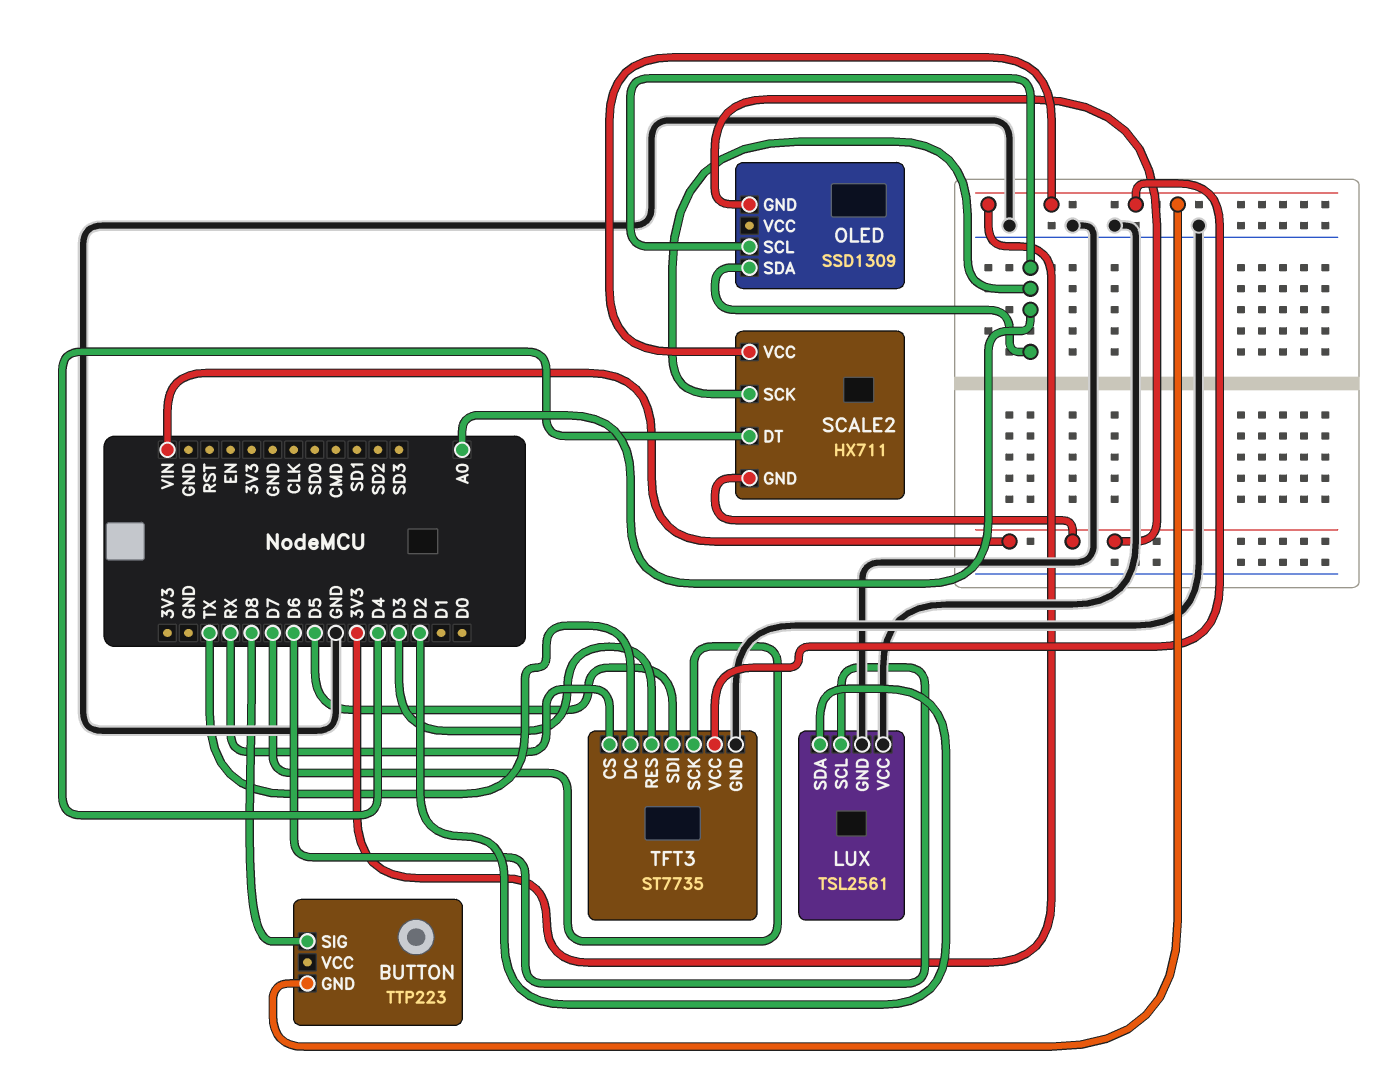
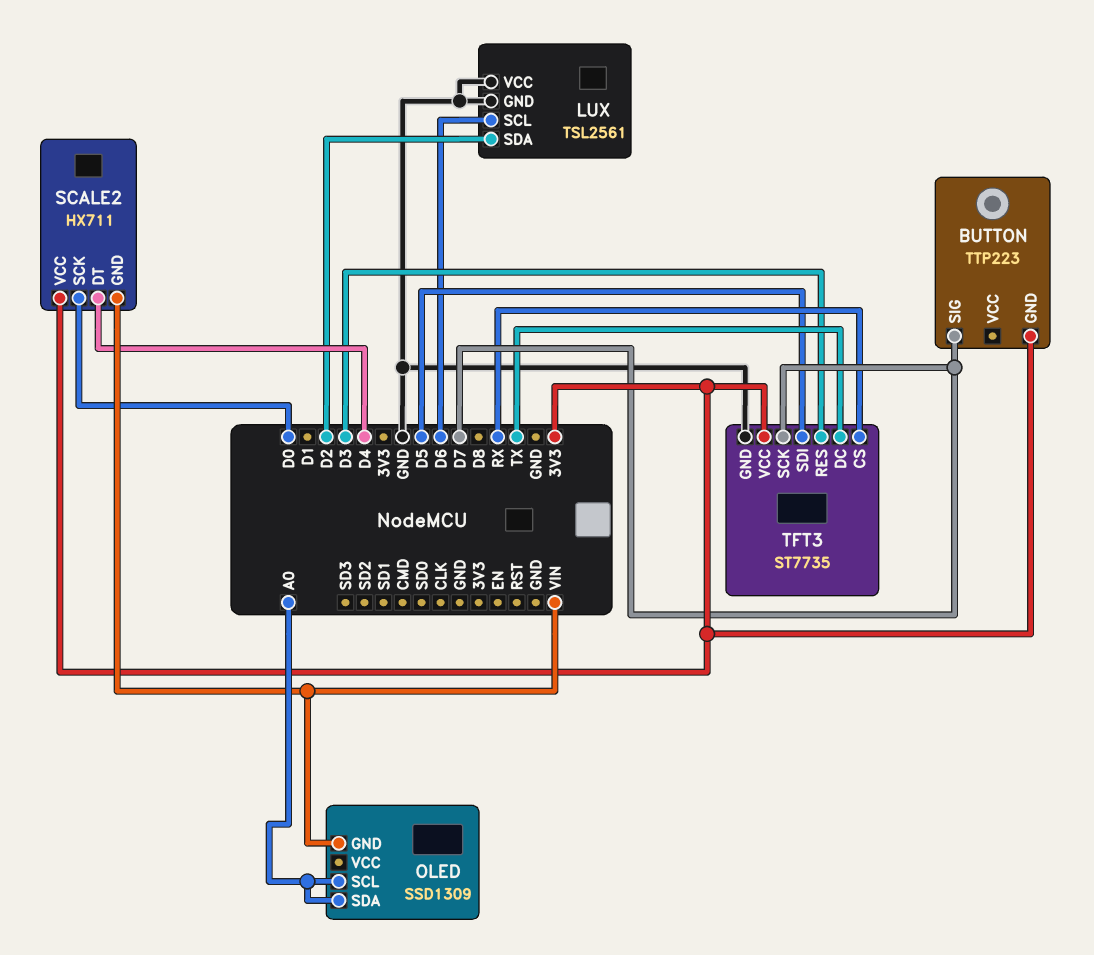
BUTTON pin SIG: D8 -> D7
SCALE2 pin SCK: A0 -> D0

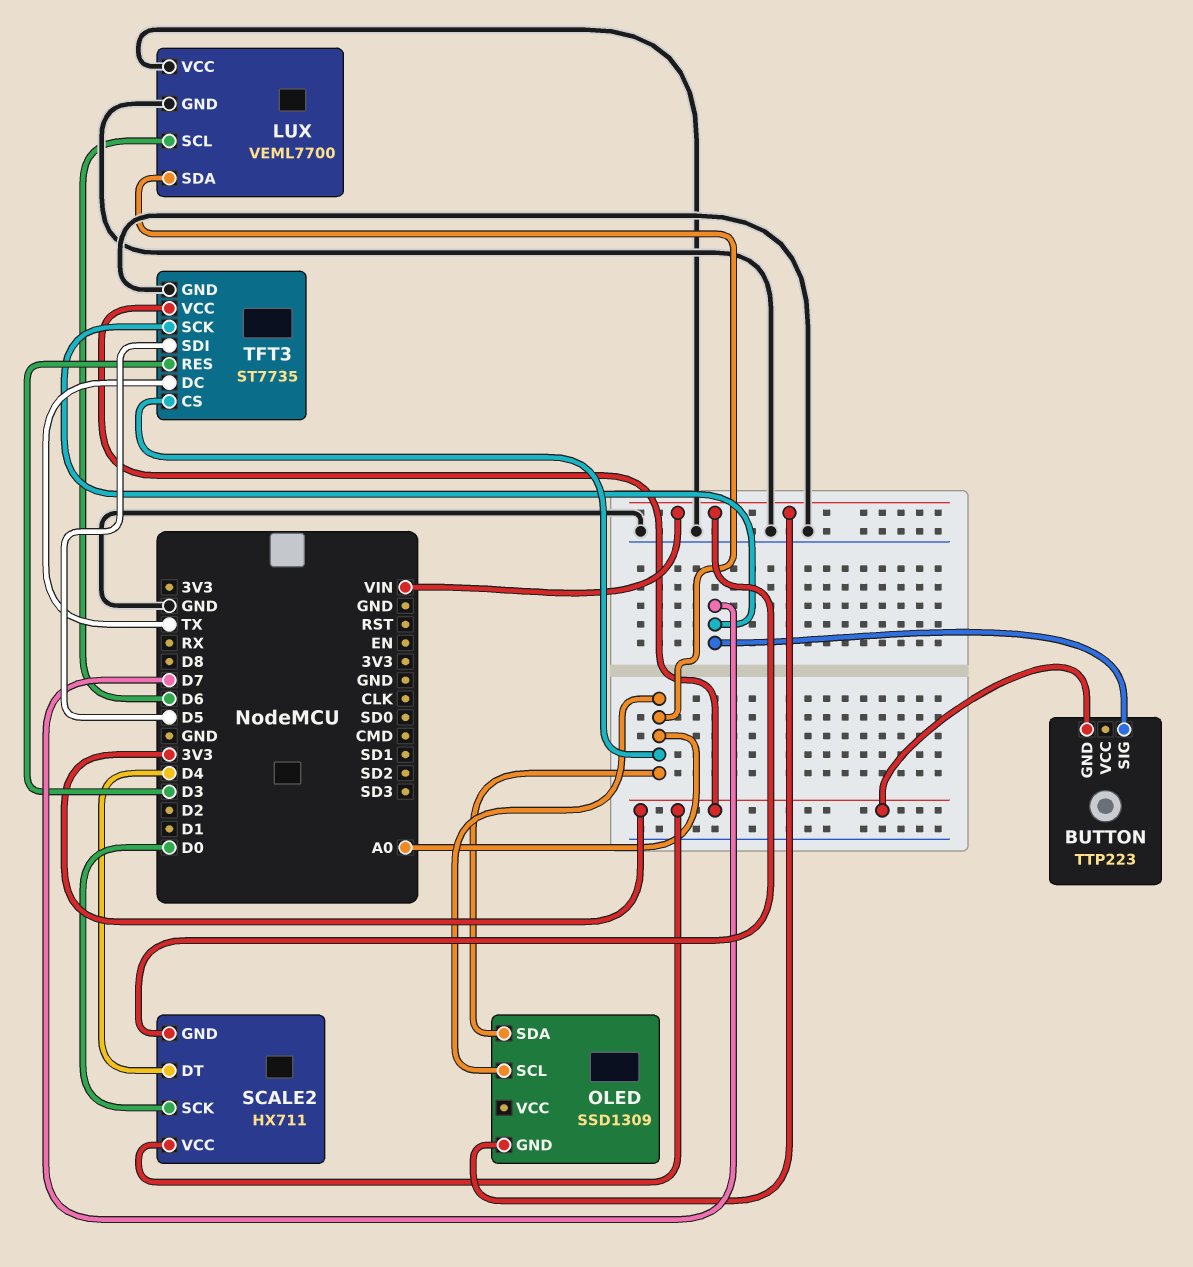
LUX: TSL2561 -> VEML7700
LUX pin SDA: D2 -> A0
TFT3 pin CS: RX -> A0

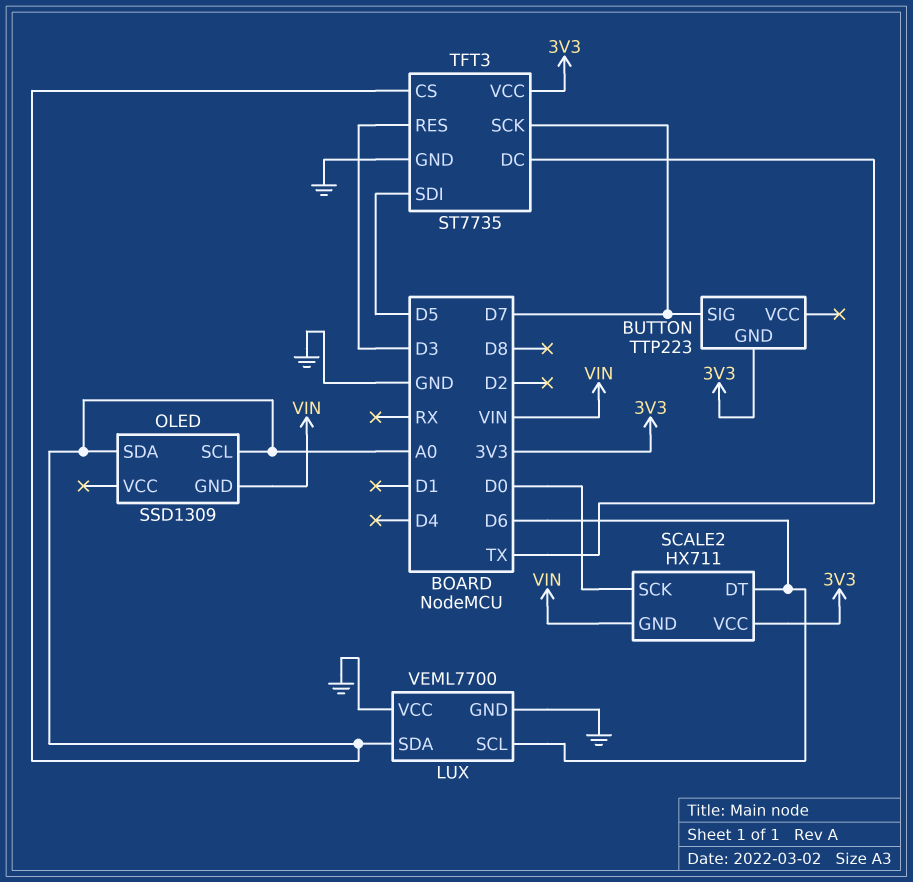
SCALE2 pin DT: D4 -> D6

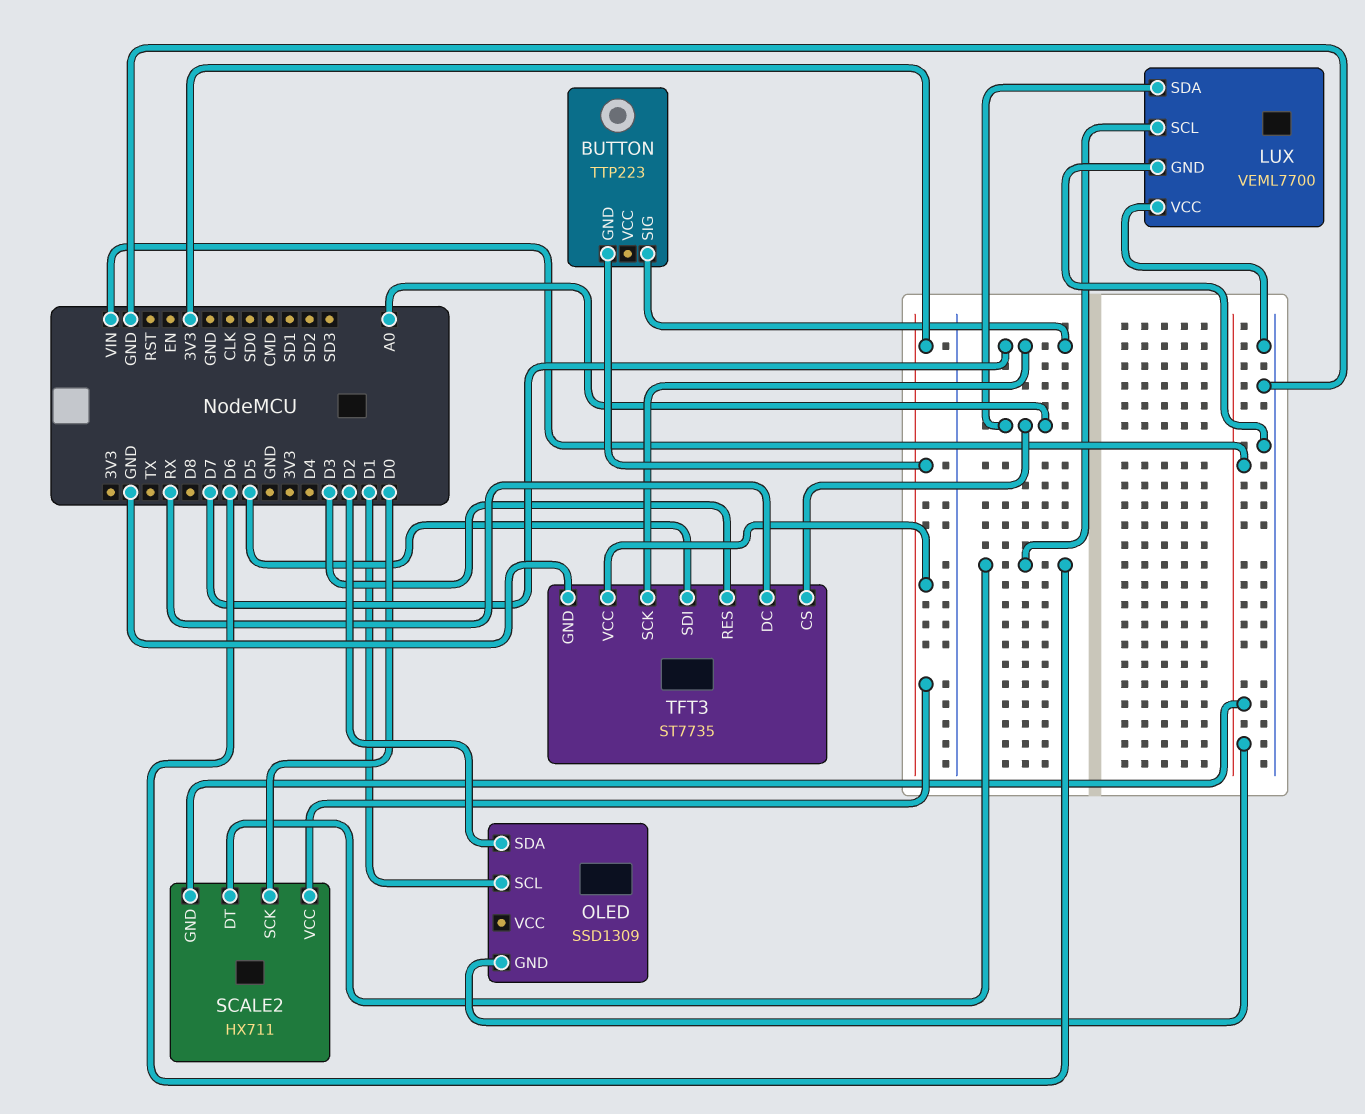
OLED pin SCL: A0 -> D1
OLED pin SDA: A0 -> D2
TFT3 pin DC: TX -> RX

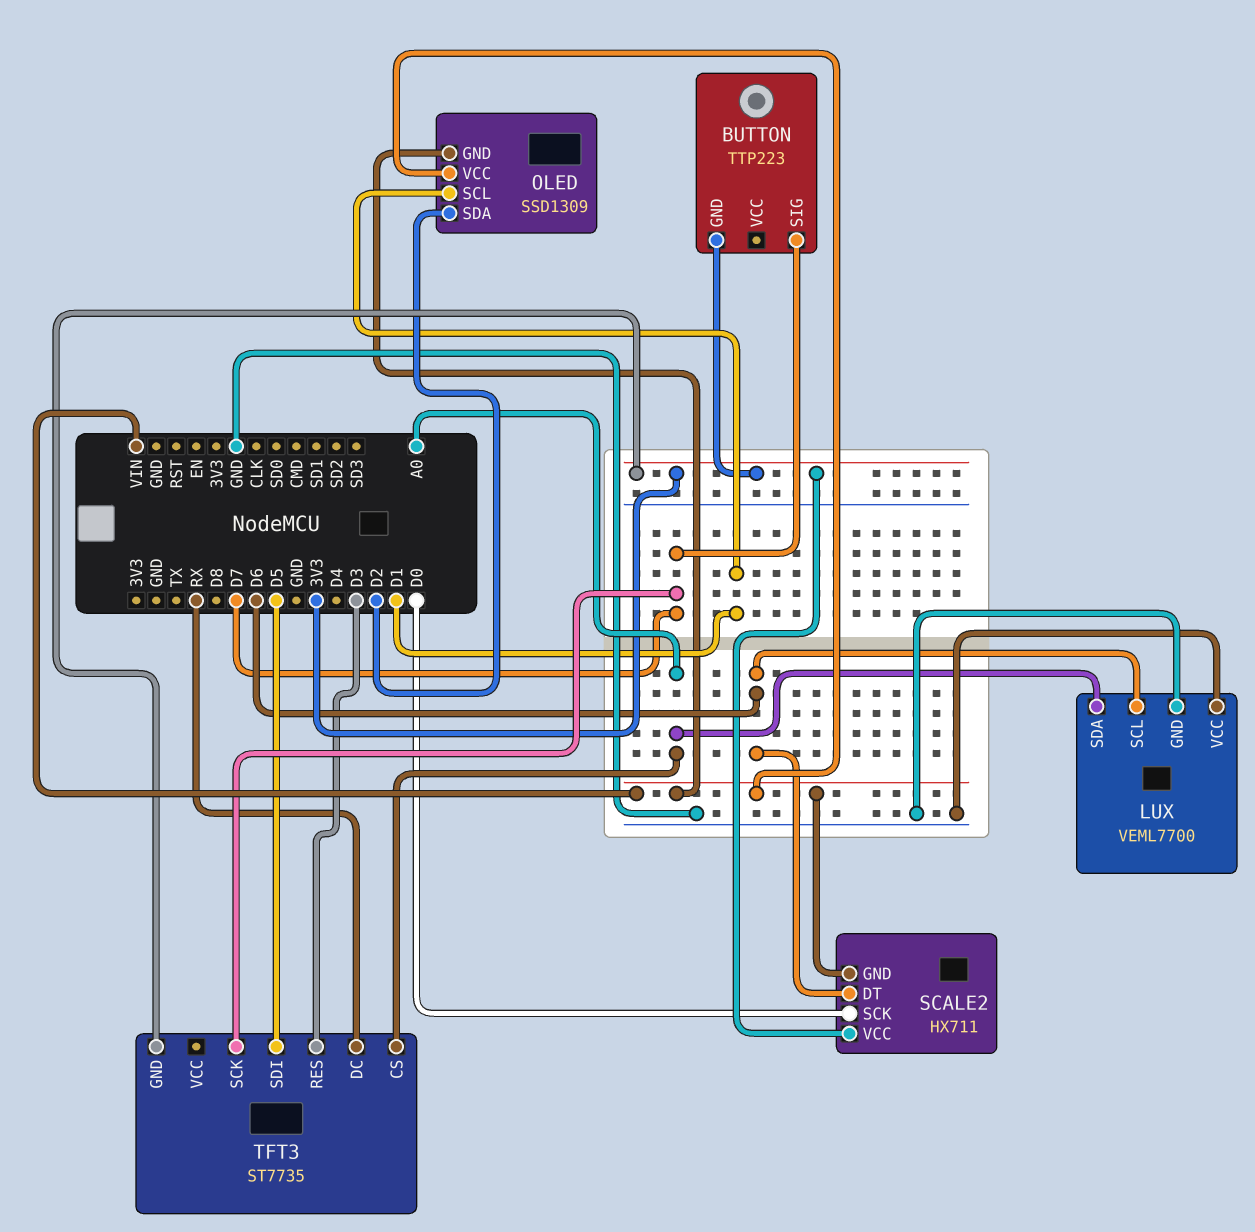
OLED pin VCC: none -> VIN
TFT3 pin GND: GND -> 3V3
TFT3 pin VCC: 3V3 -> none

